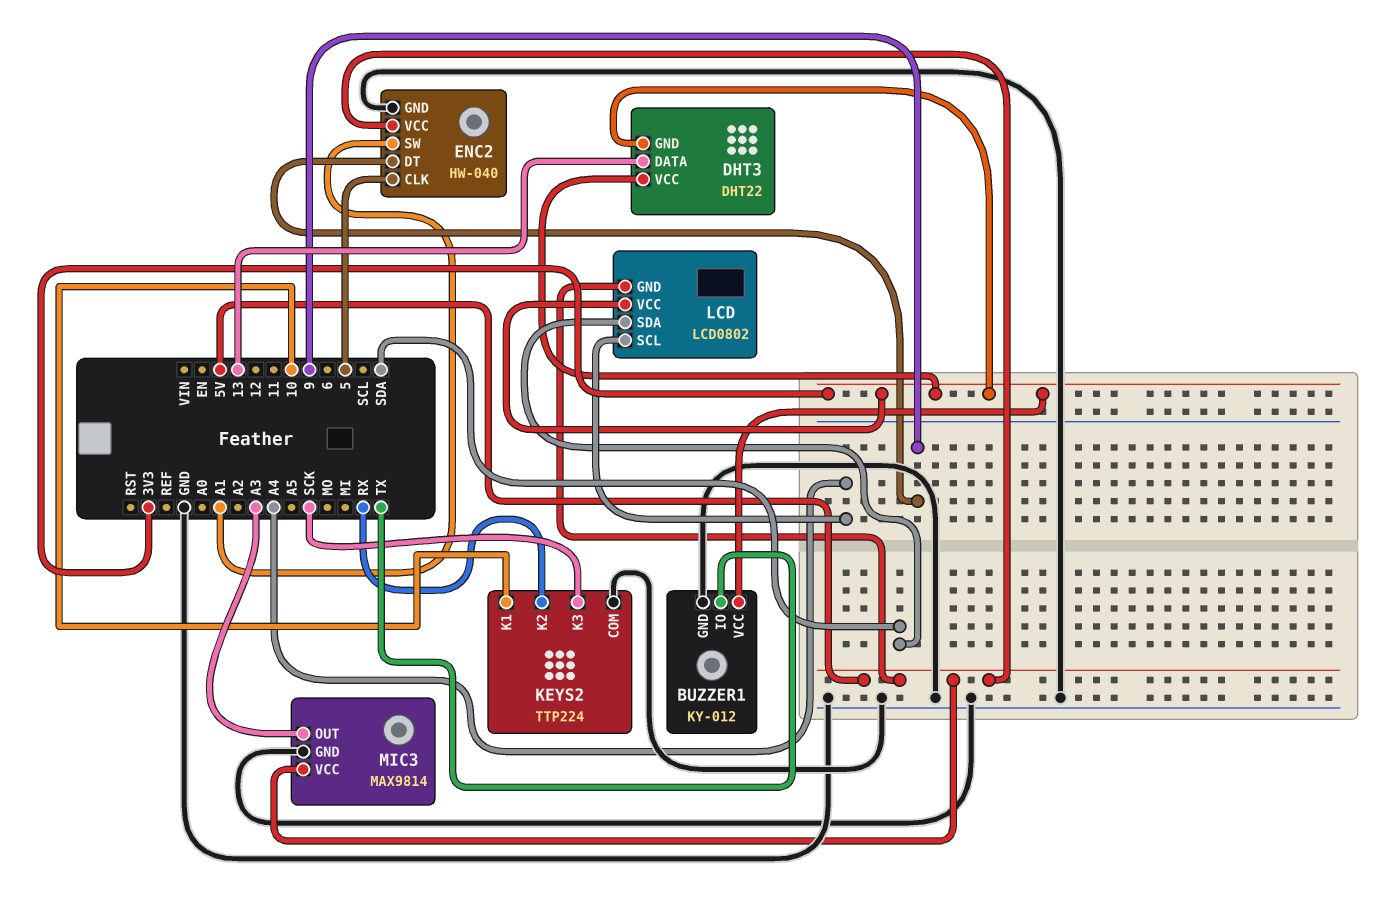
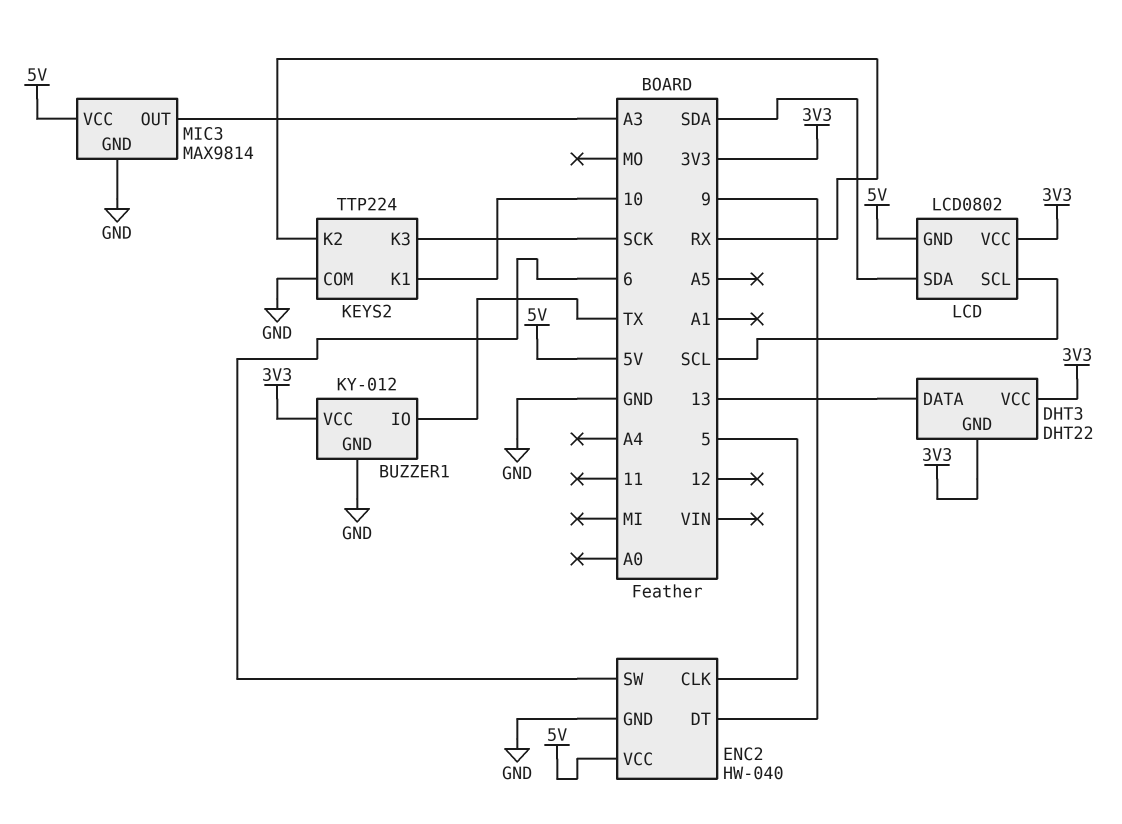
ENC2 pin SW: A1 -> 6
LCD pin SCL: A4 -> SCL

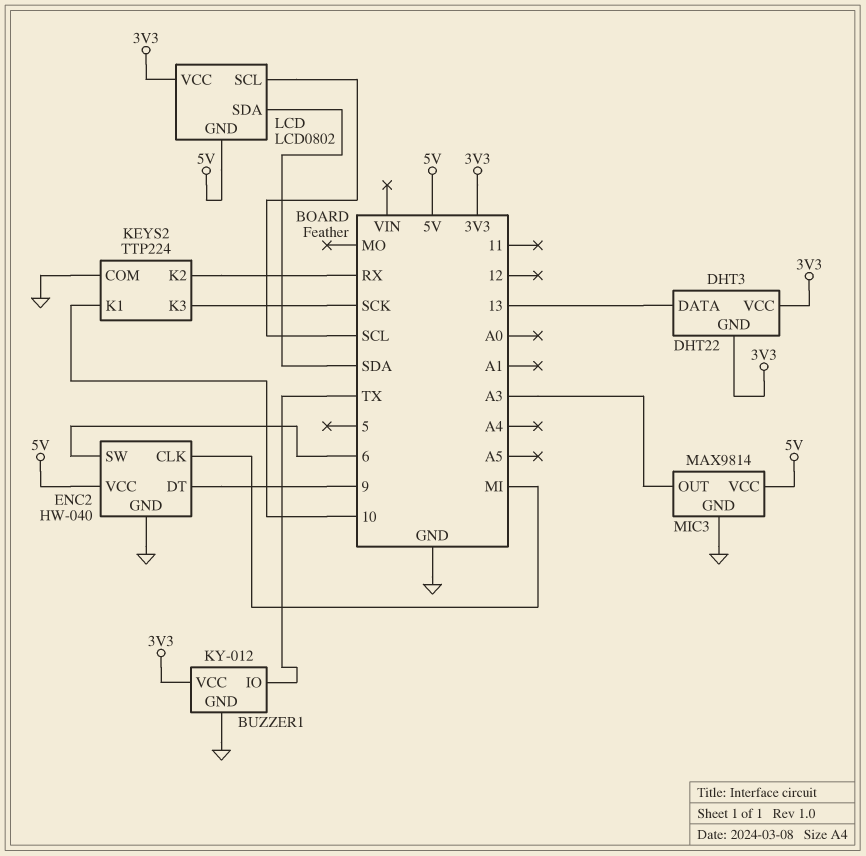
ENC2 pin CLK: 5 -> MI

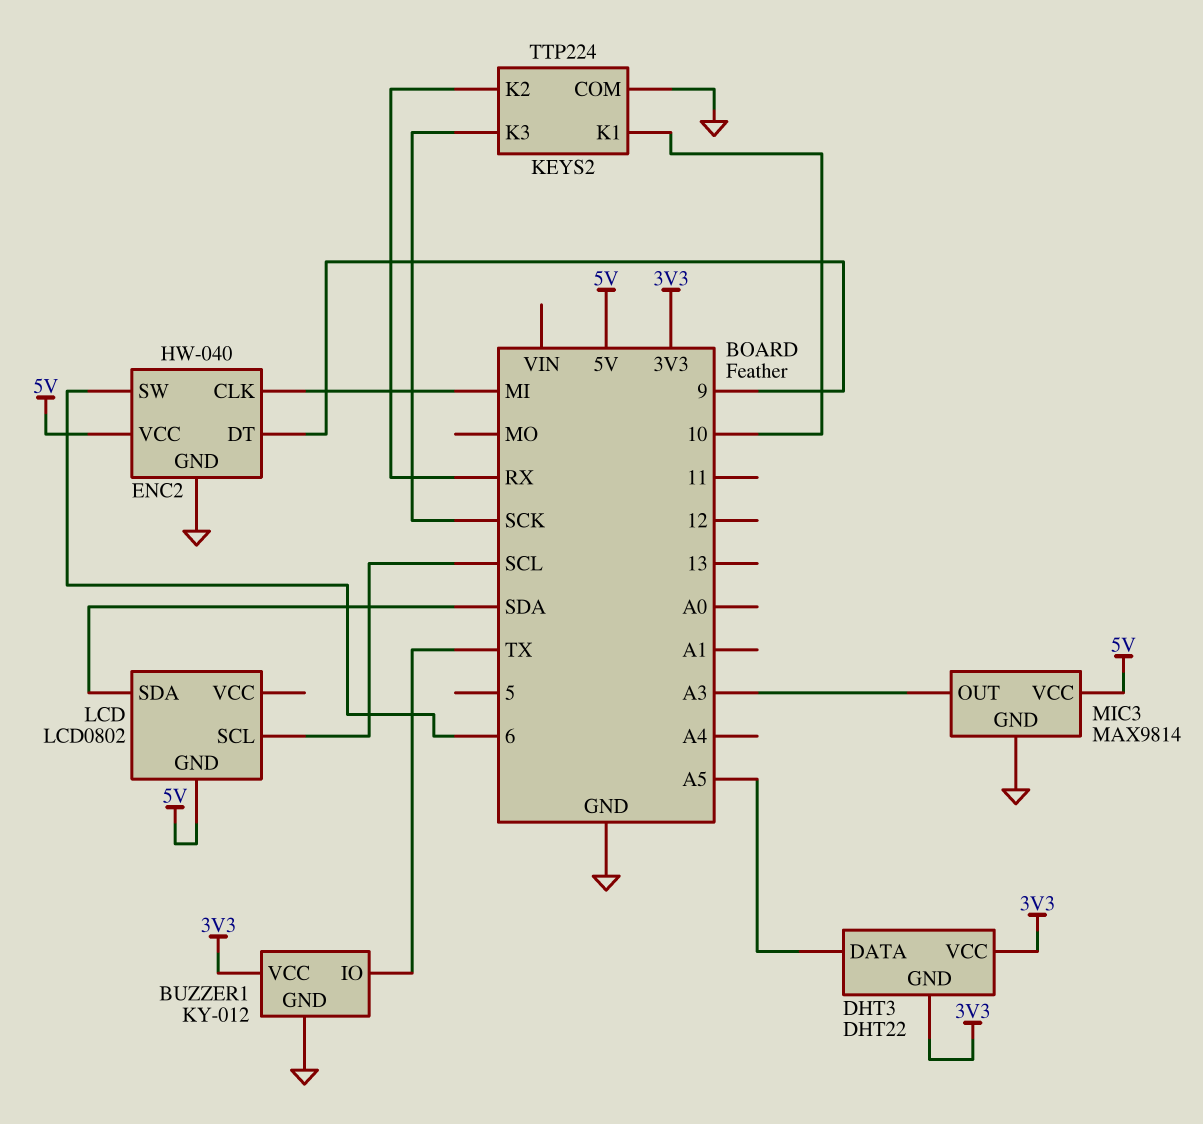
DHT3 pin DATA: 13 -> A5
LCD pin VCC: 3V3 -> none

